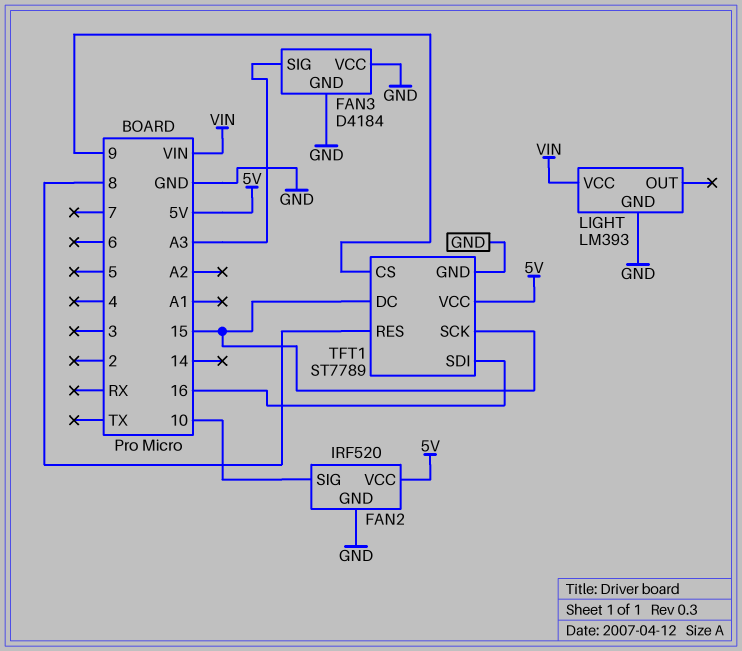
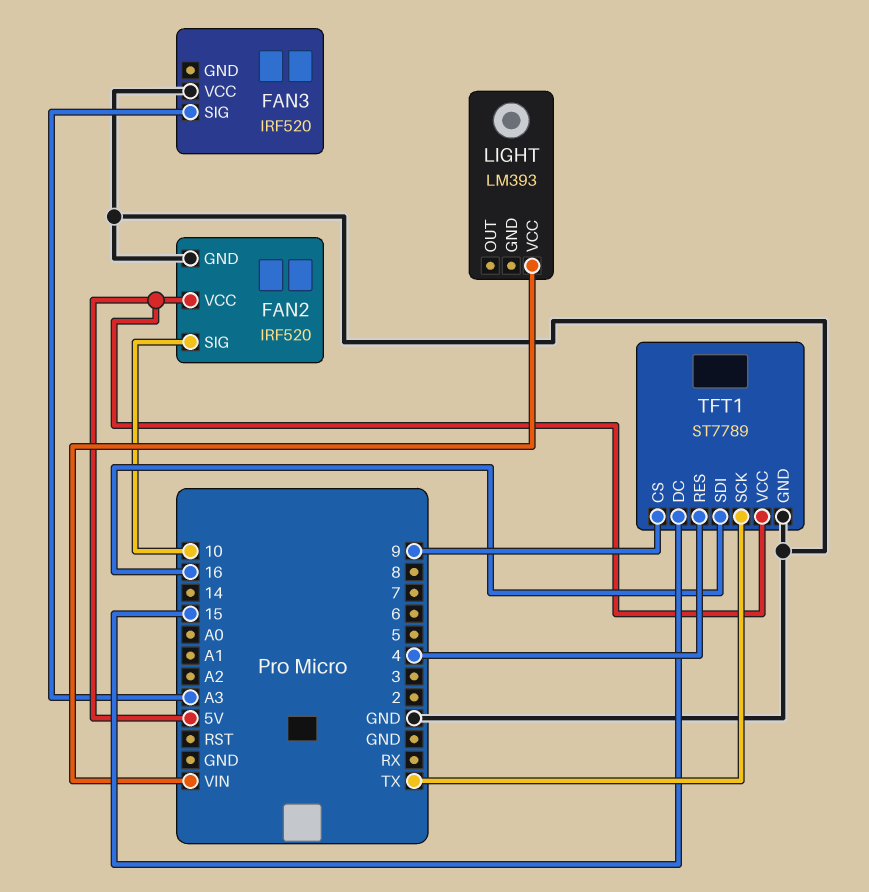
FAN3: D4184 -> IRF520
FAN3 pin GND: GND -> none
LIGHT pin GND: GND -> none
TFT1 pin RES: 8 -> 4
TFT1 pin SCK: 15 -> TX

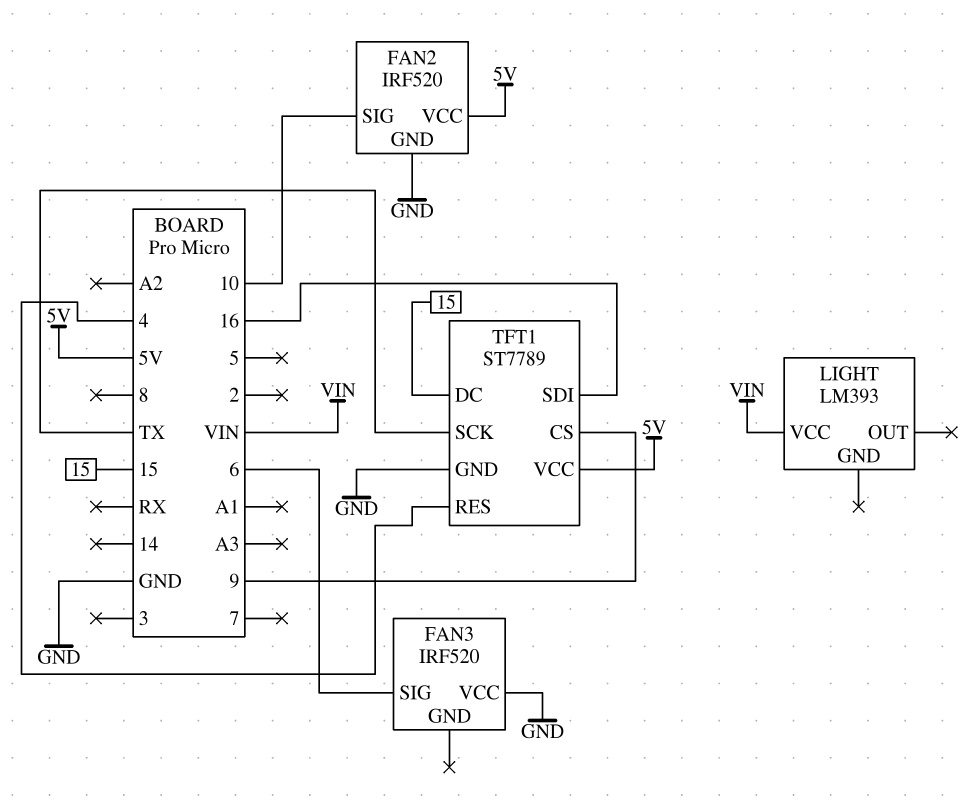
FAN3 pin SIG: A3 -> 6

